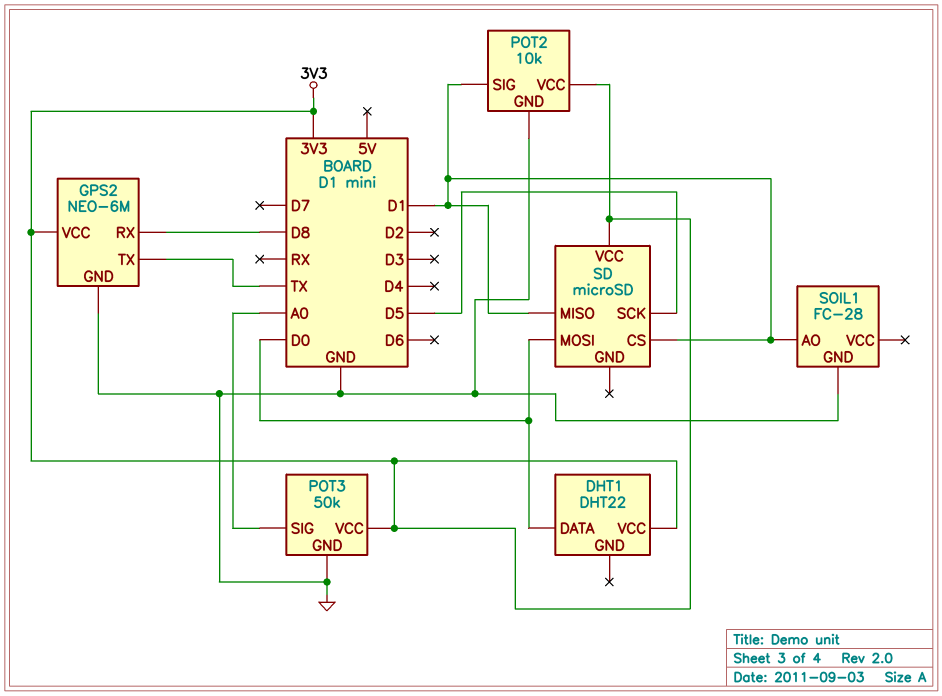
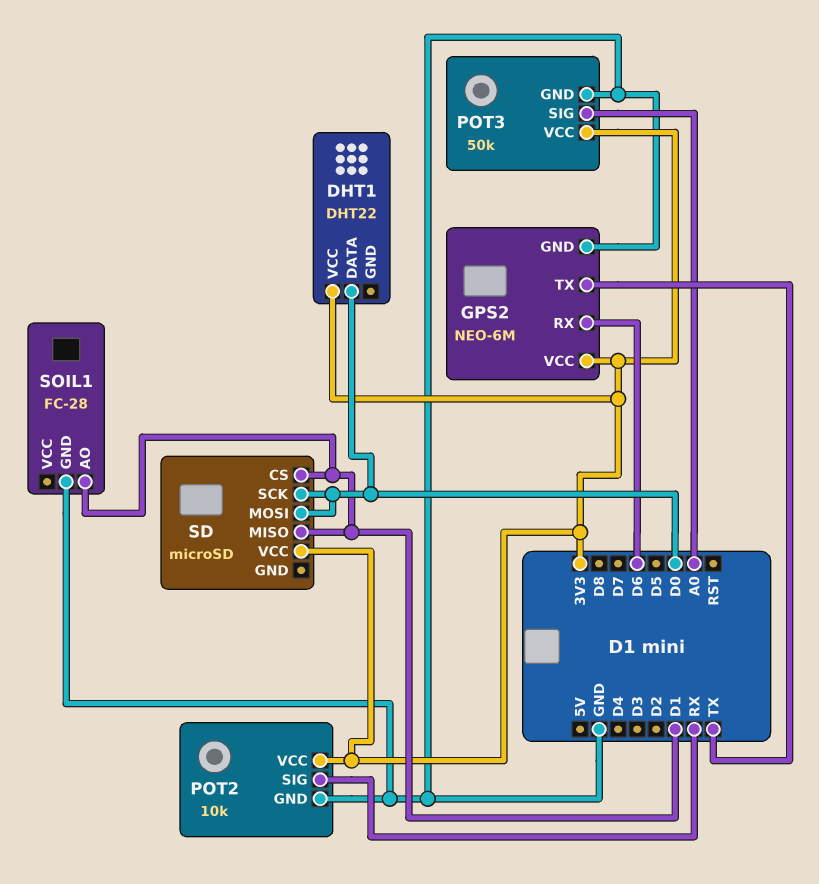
GPS2 pin RX: D8 -> D6
POT2 pin SIG: D1 -> RX
SD pin SCK: D5 -> D0

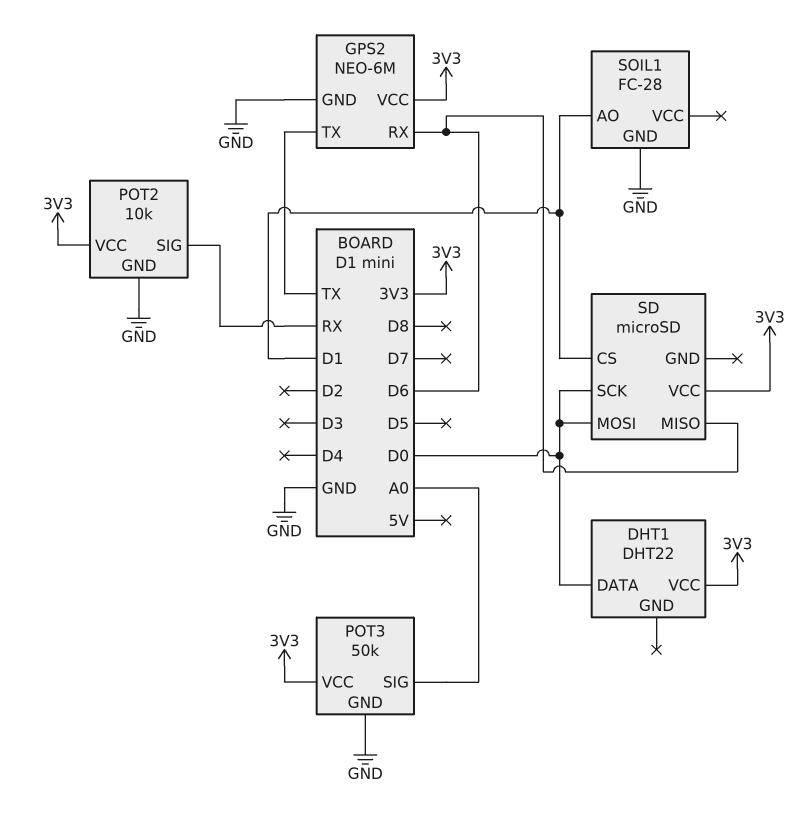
SD pin MISO: D1 -> D6

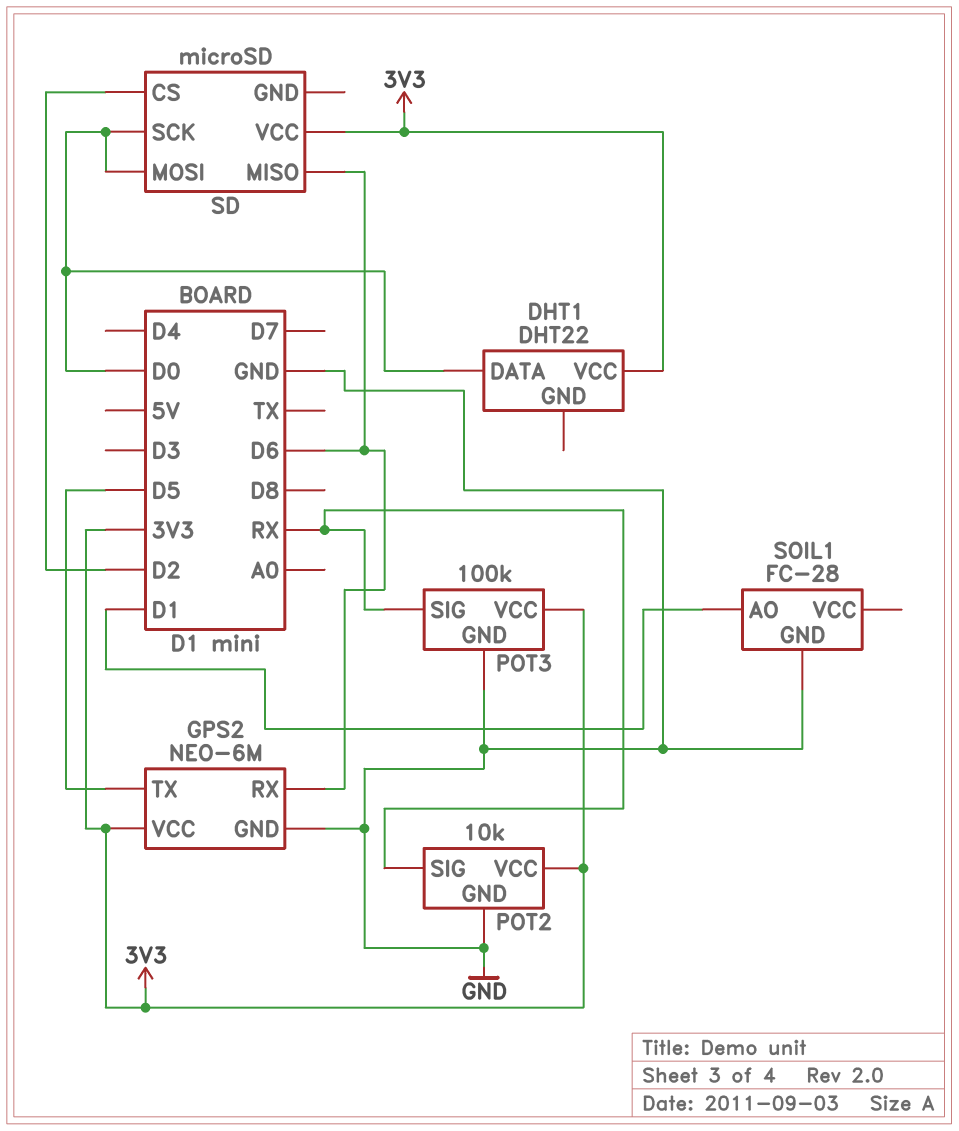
GPS2 pin TX: TX -> D5
POT3: 50k -> 100k
POT3 pin SIG: A0 -> RX
SD pin CS: D1 -> D2

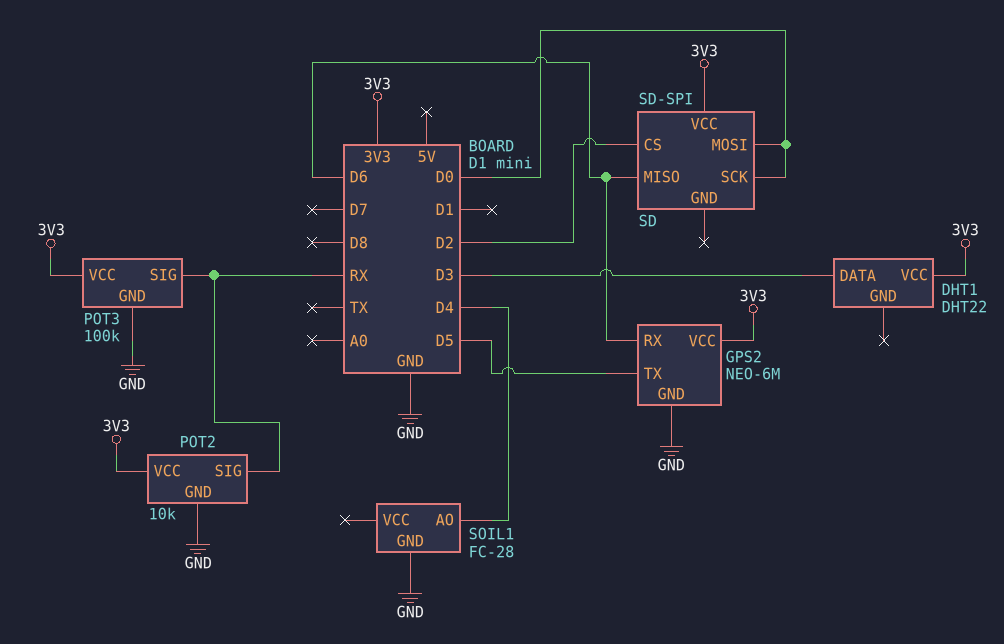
DHT1 pin DATA: D0 -> D3
SD: microSD -> SD-SPI
SOIL1 pin AO: D1 -> D4

